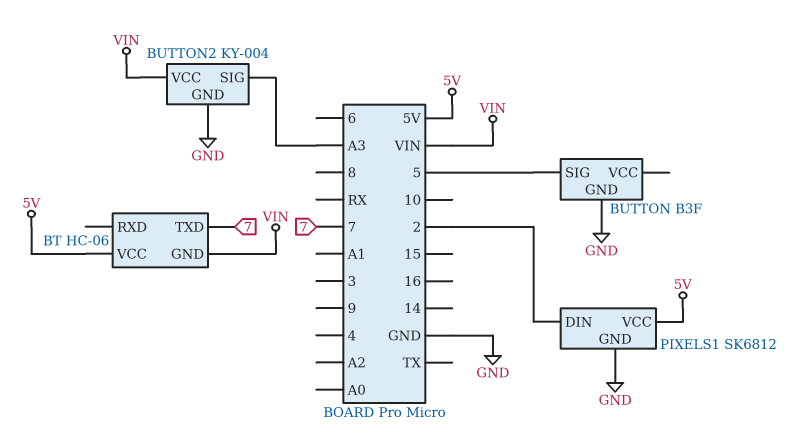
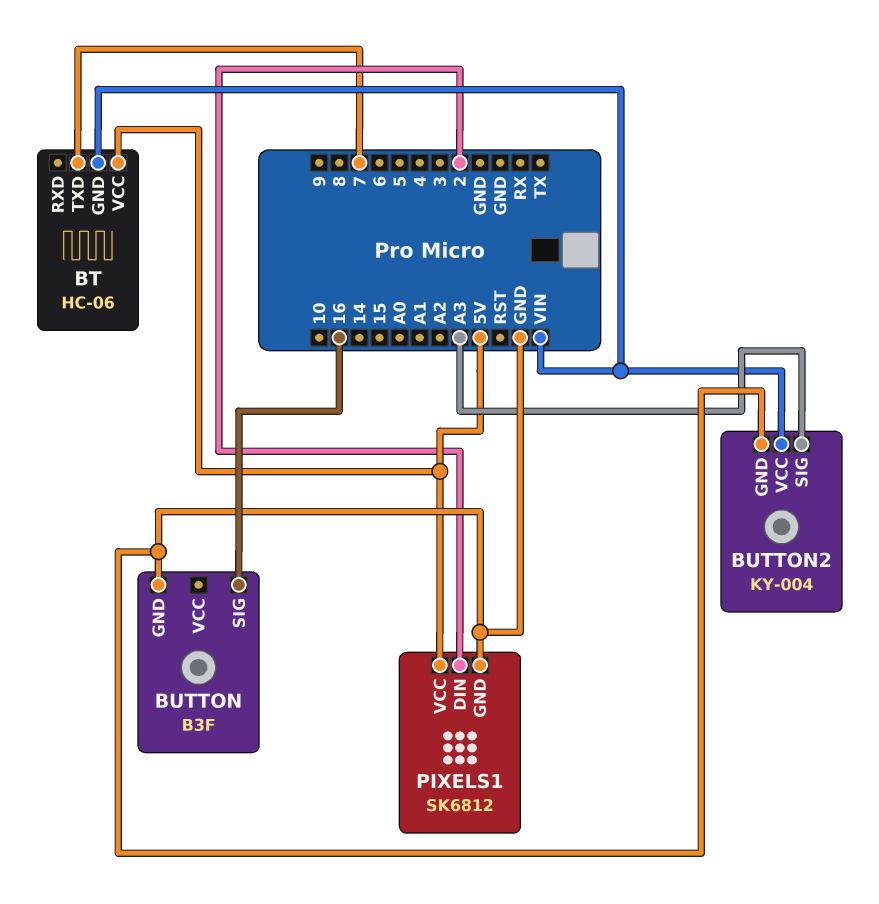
BUTTON pin SIG: 5 -> 16

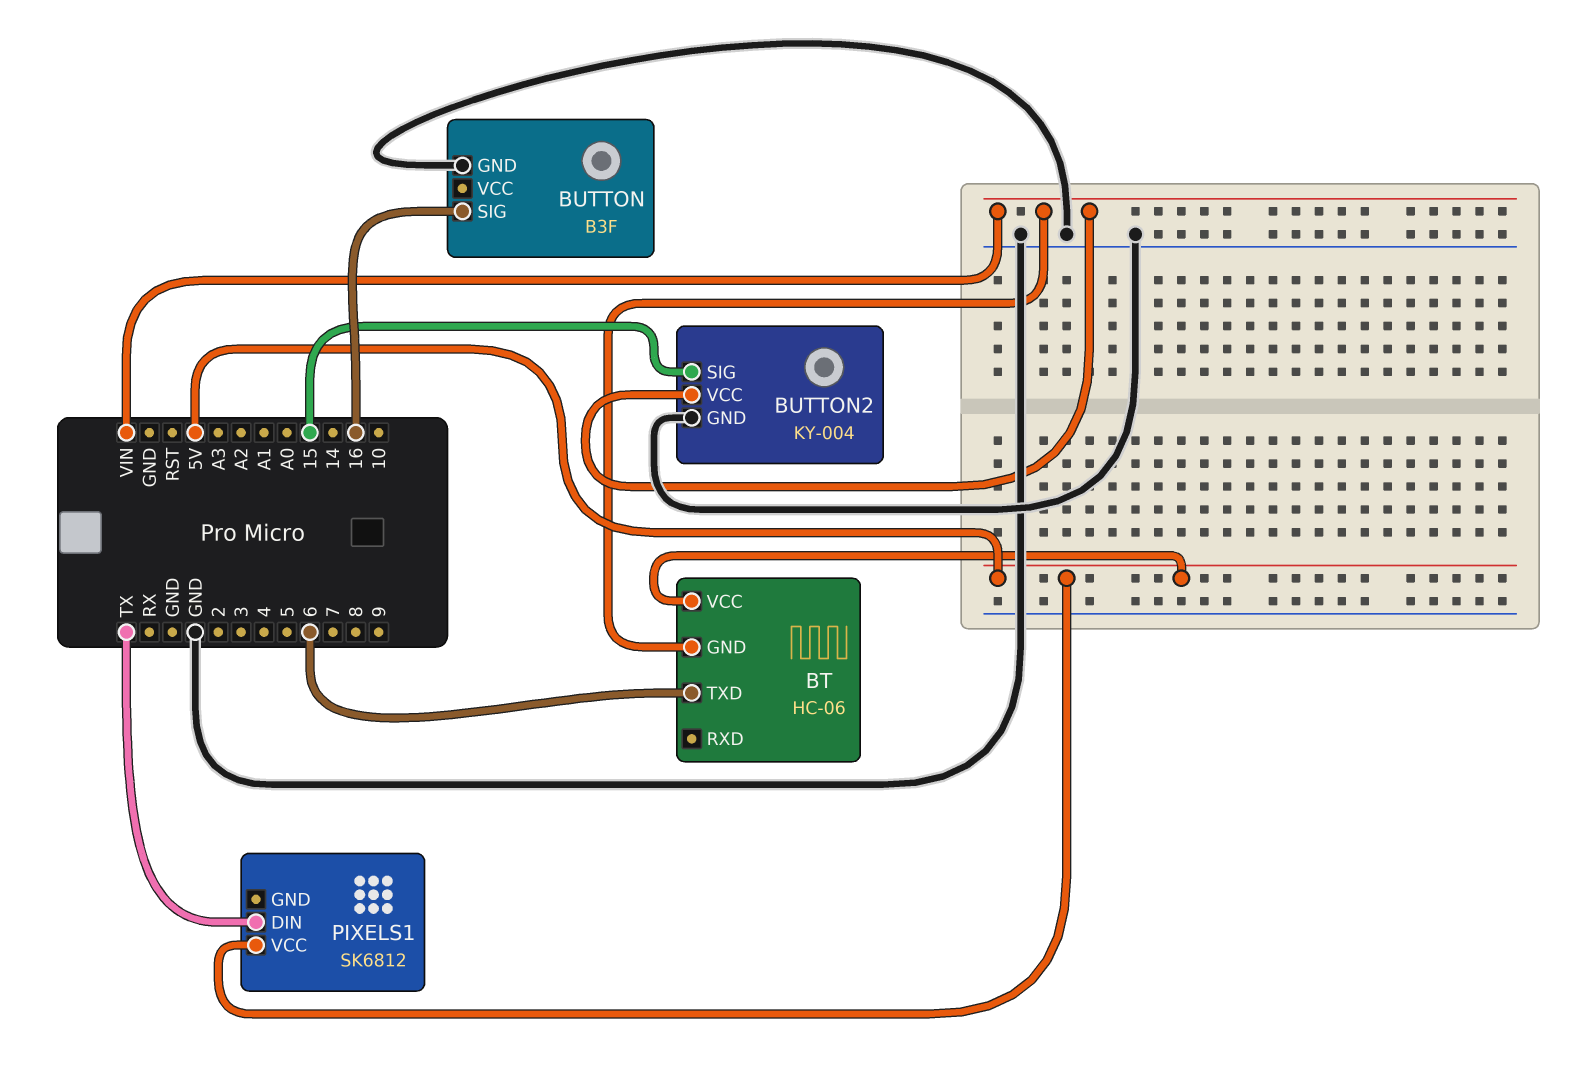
BT pin TXD: 7 -> 6
BUTTON2 pin SIG: A3 -> 15
PIXELS1 pin DIN: 2 -> TX
PIXELS1 pin GND: GND -> none

